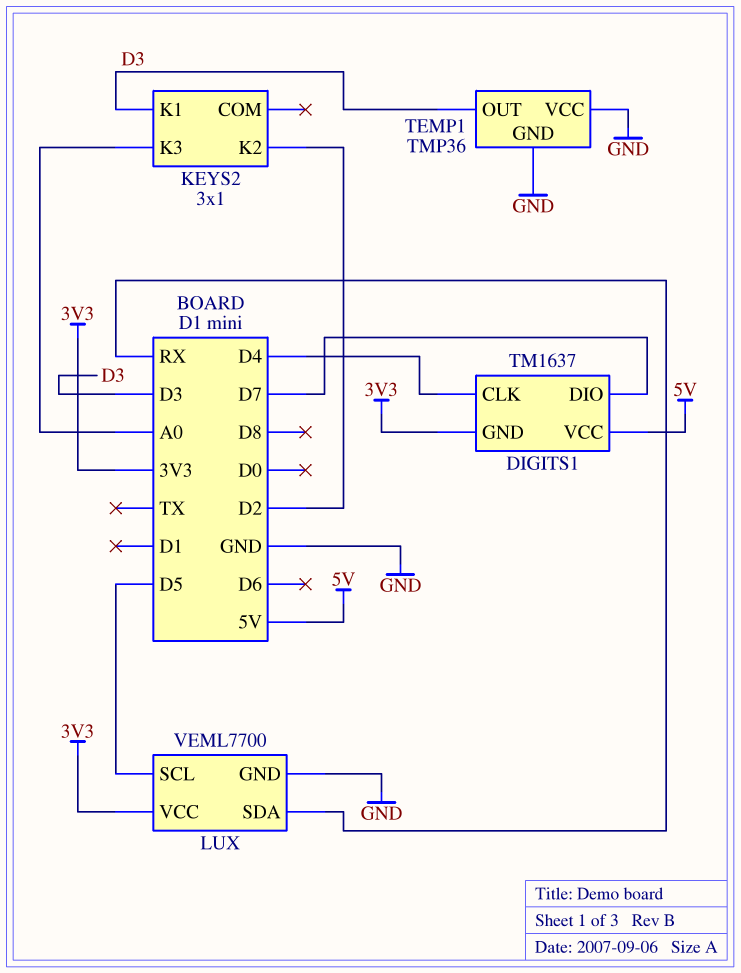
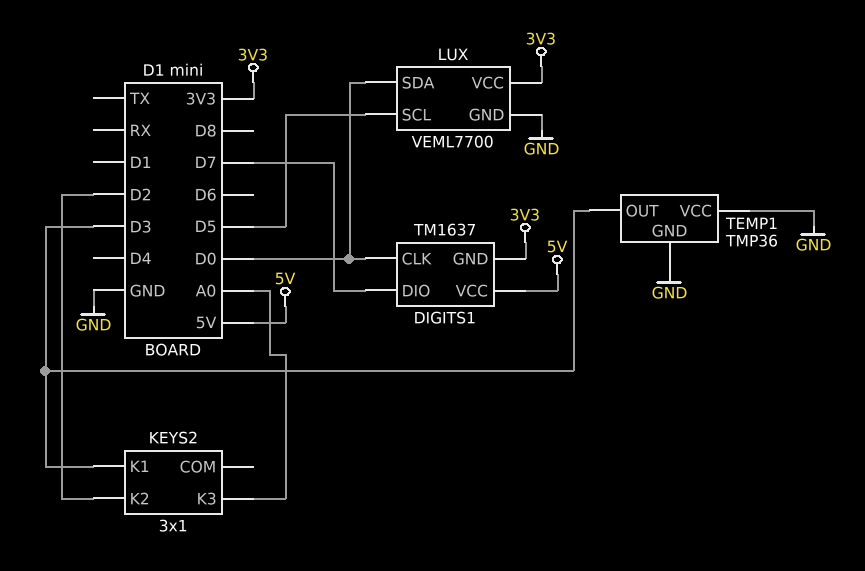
DIGITS1 pin CLK: D4 -> D0
LUX pin SDA: RX -> D0

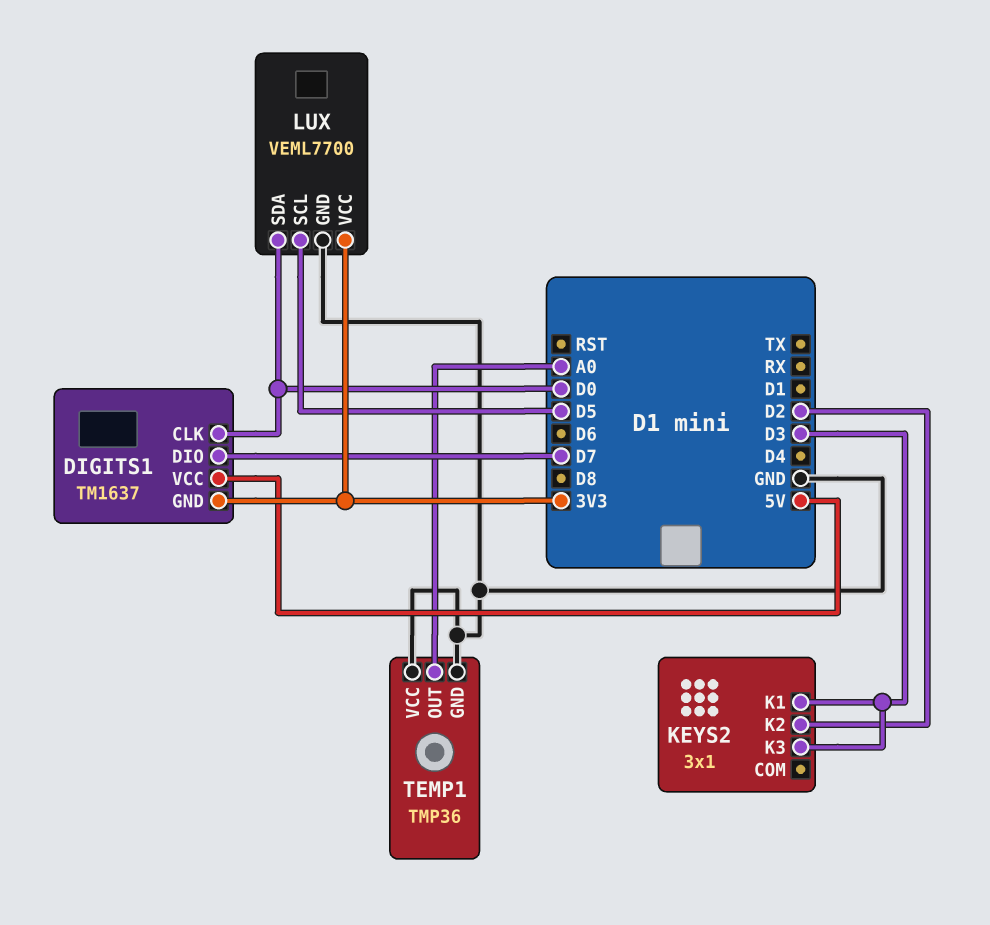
KEYS2 pin K3: A0 -> D3
TEMP1 pin OUT: D3 -> A0

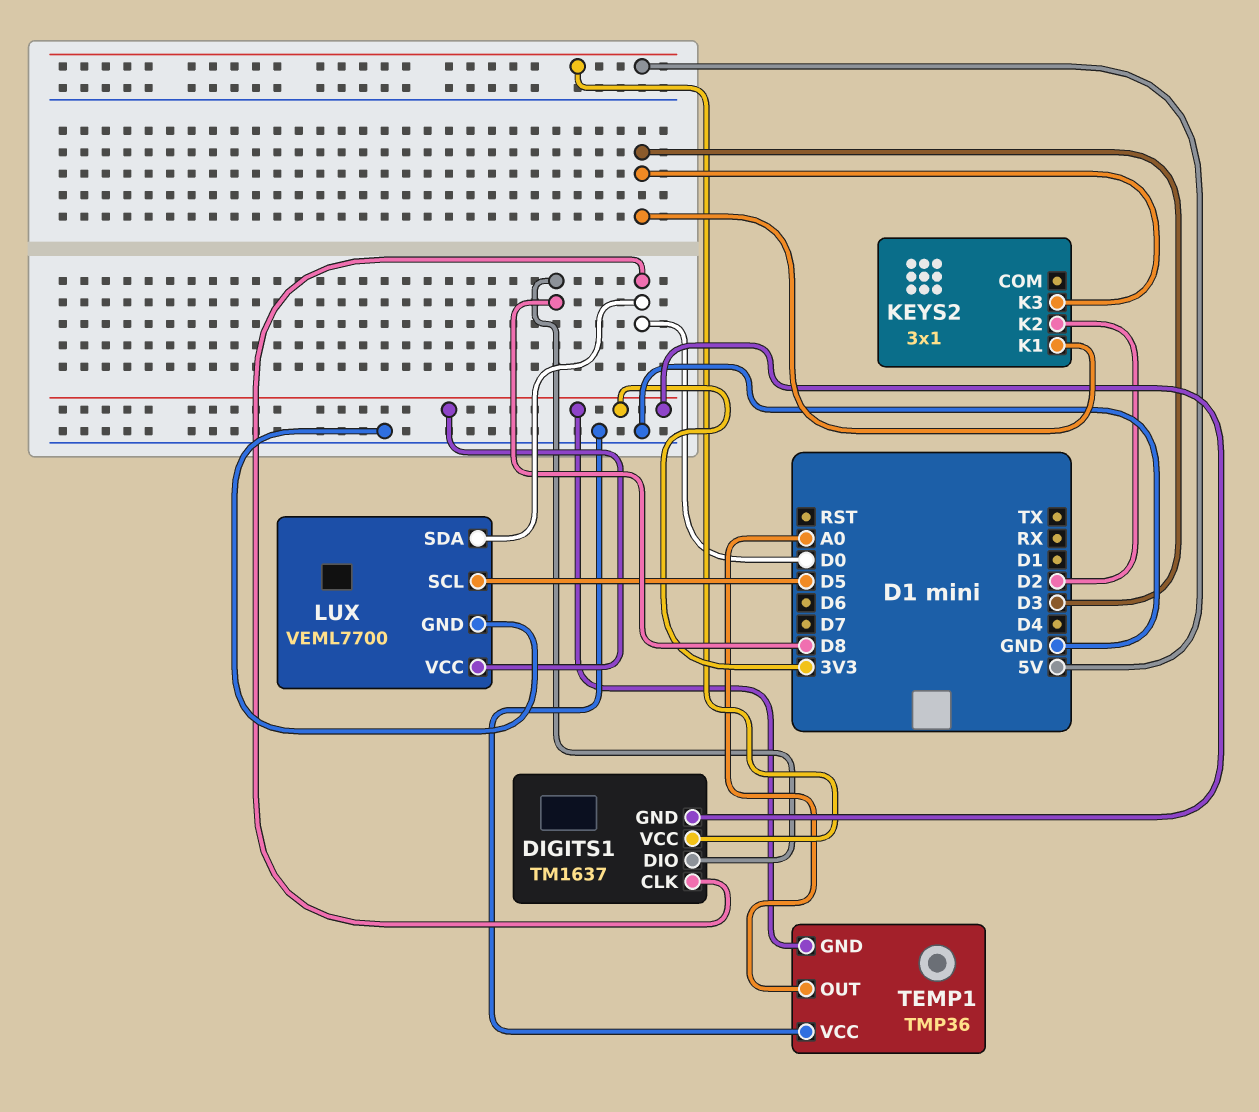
DIGITS1 pin DIO: D7 -> D8
TEMP1 pin GND: GND -> 3V3

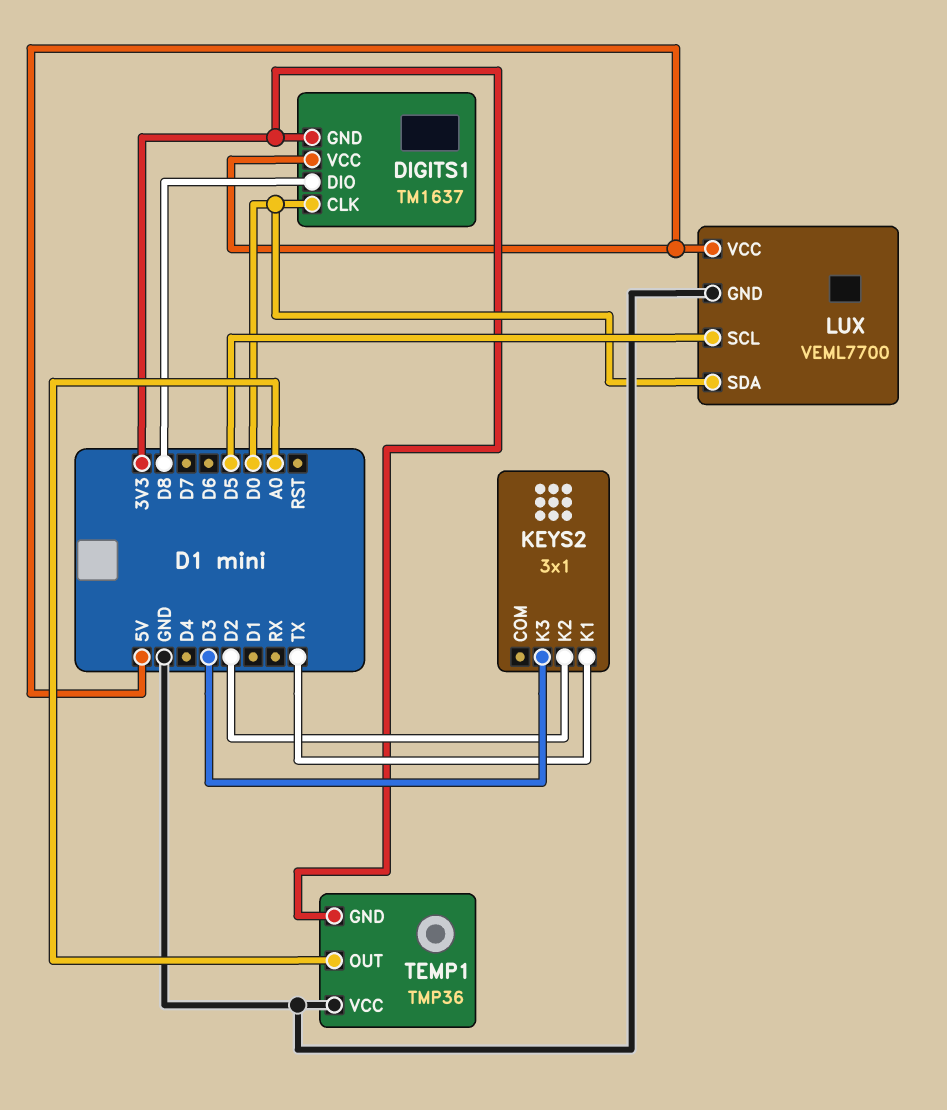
KEYS2 pin K1: D3 -> TX
LUX pin VCC: 3V3 -> 5V

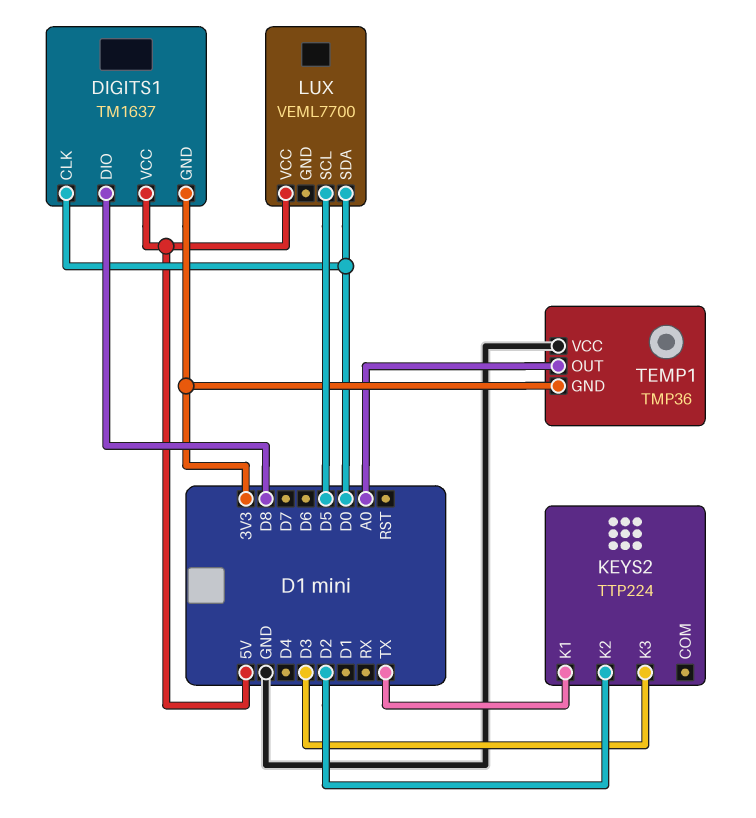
KEYS2: 3x1 -> TTP224
LUX pin GND: GND -> none

